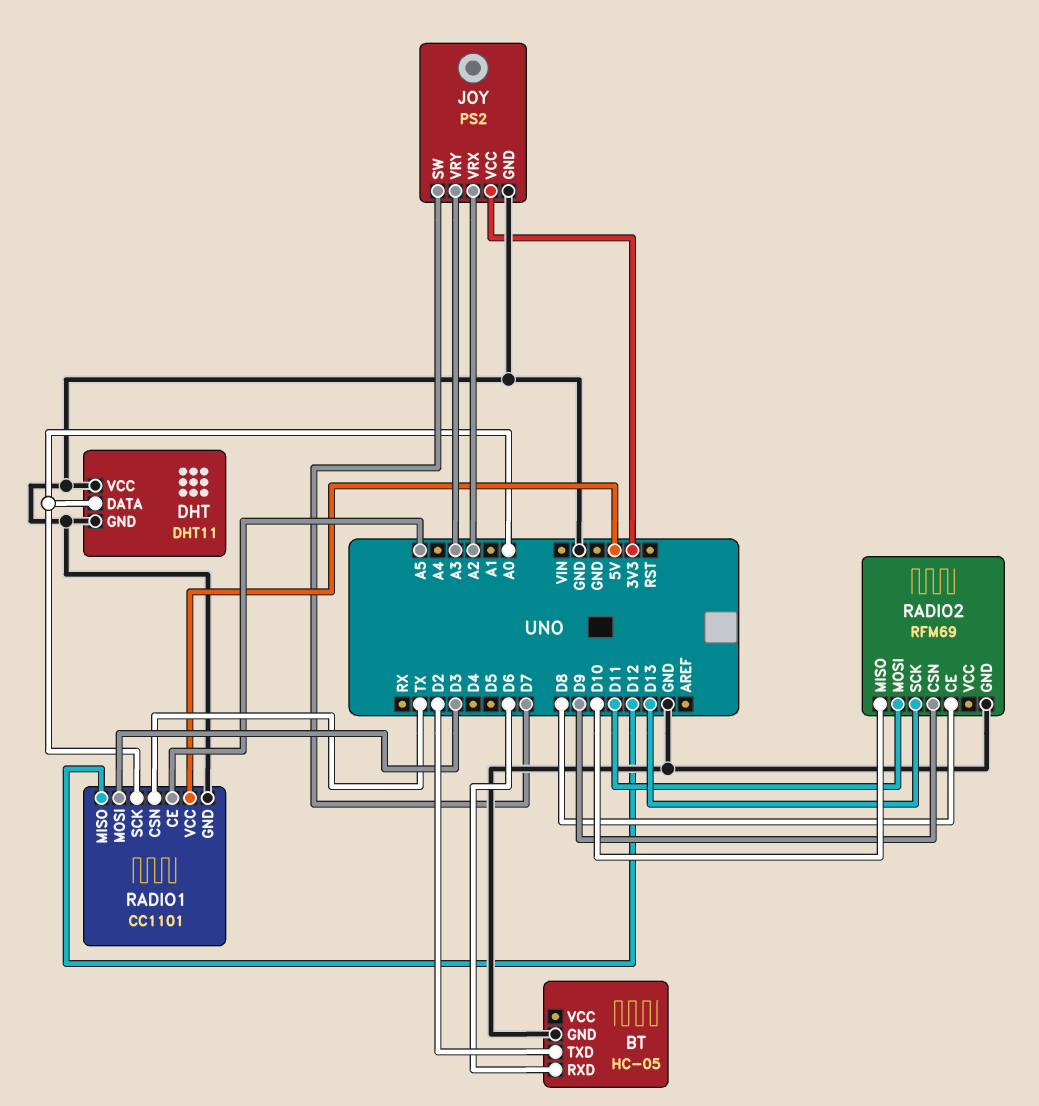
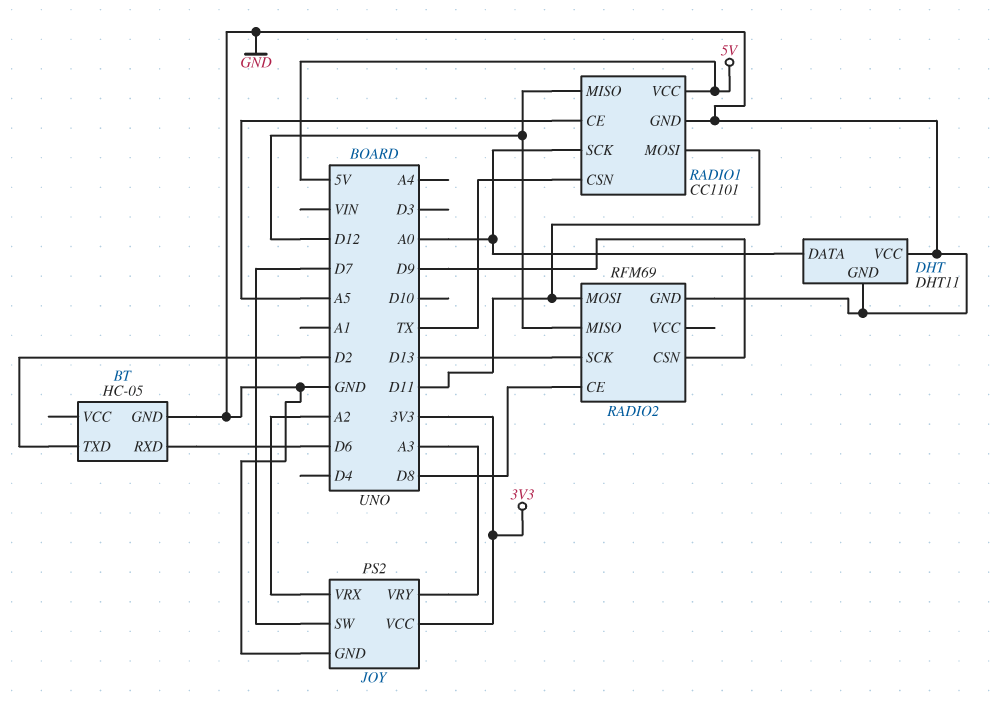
RADIO1 pin MOSI: D3 -> D11
RADIO2 pin MISO: D10 -> D12

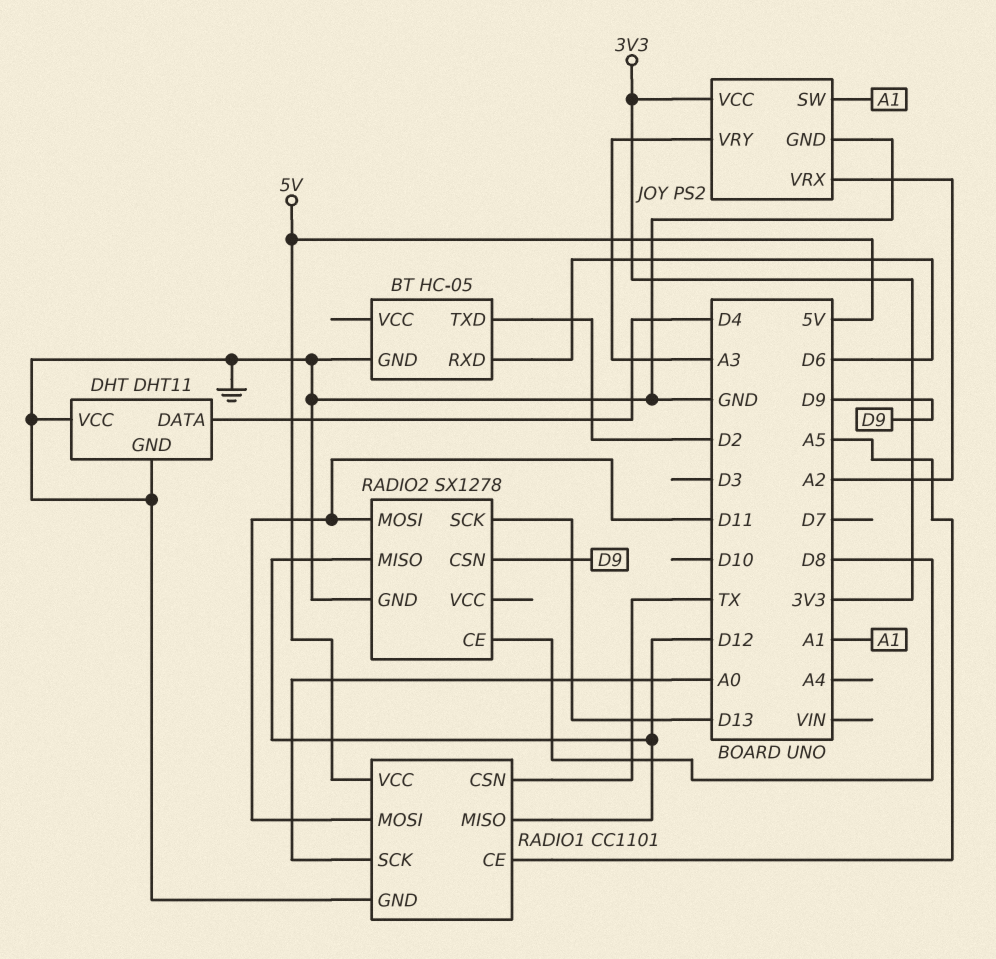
DHT pin DATA: A0 -> D4
JOY pin SW: D7 -> A1
RADIO2: RFM69 -> SX1278

